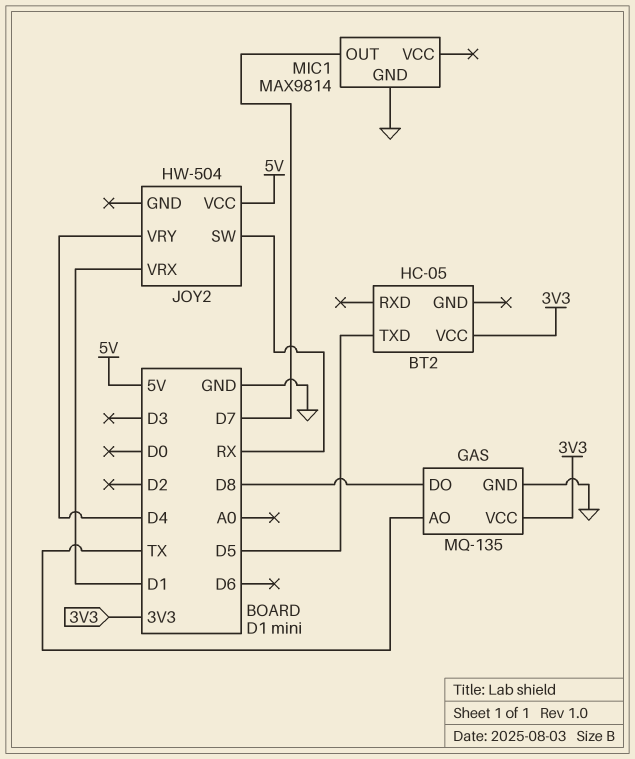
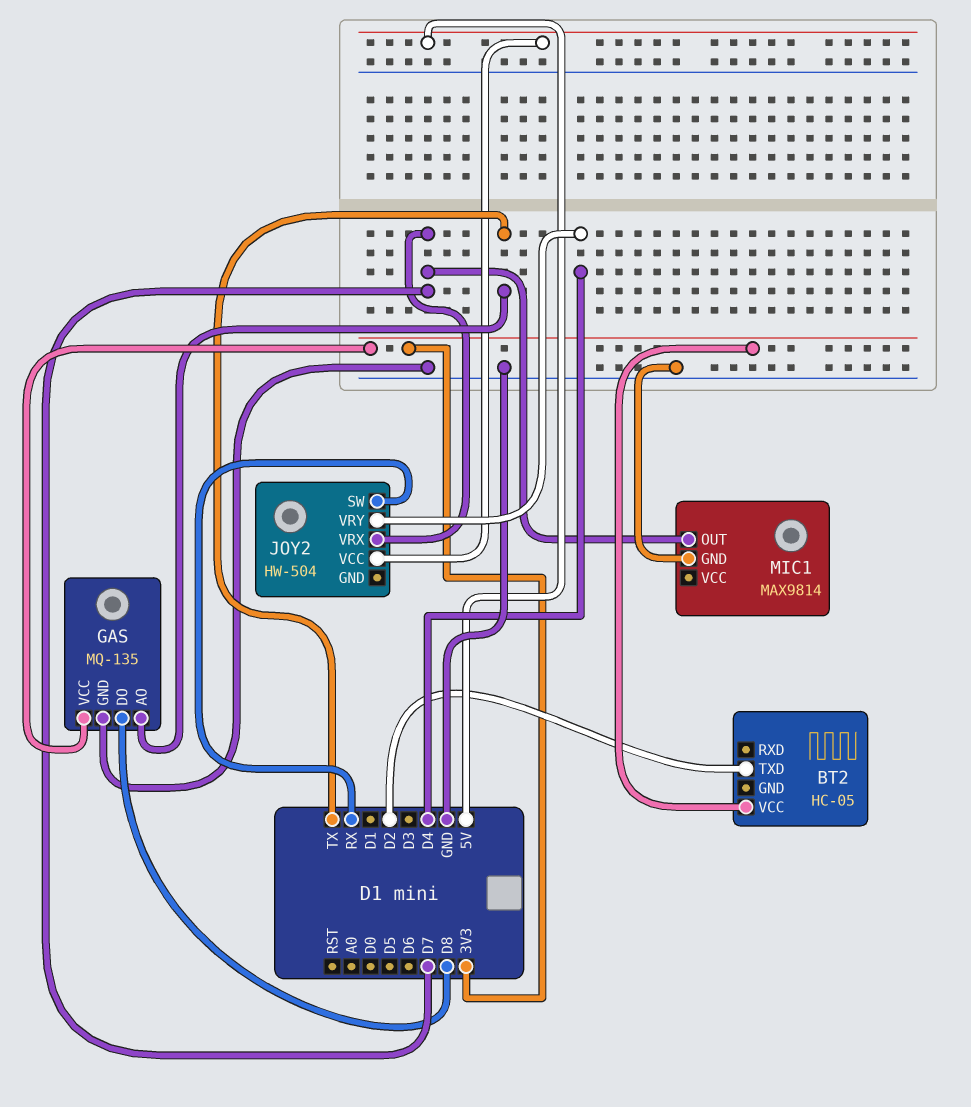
BT2 pin TXD: D5 -> D2
JOY2 pin VRX: D1 -> D7

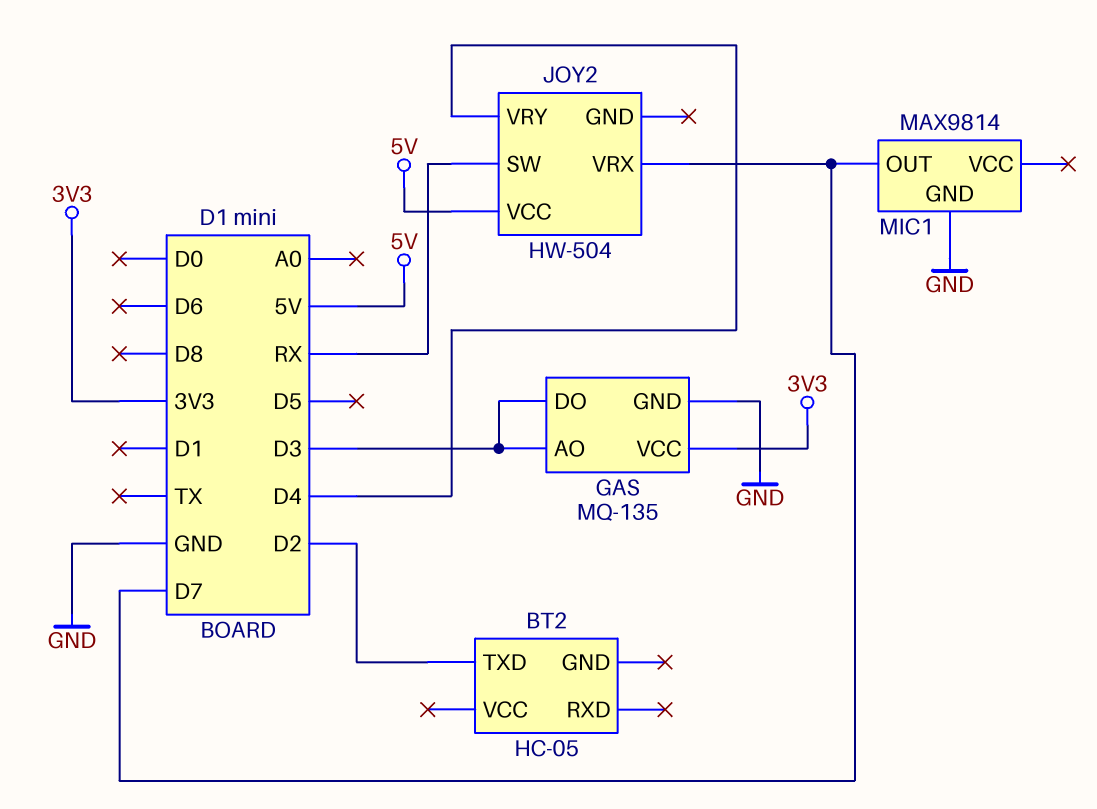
BT2 pin VCC: 3V3 -> none
GAS pin AO: TX -> D3
GAS pin DO: D8 -> D3

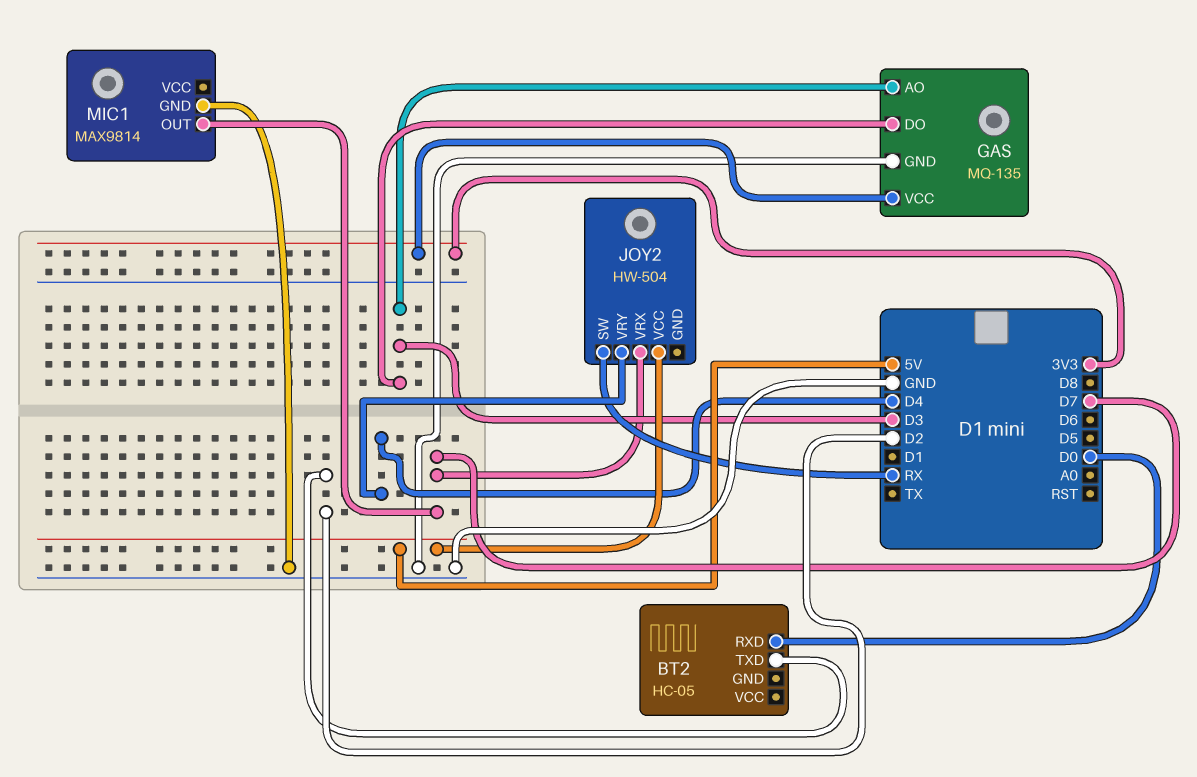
BT2 pin RXD: none -> D0

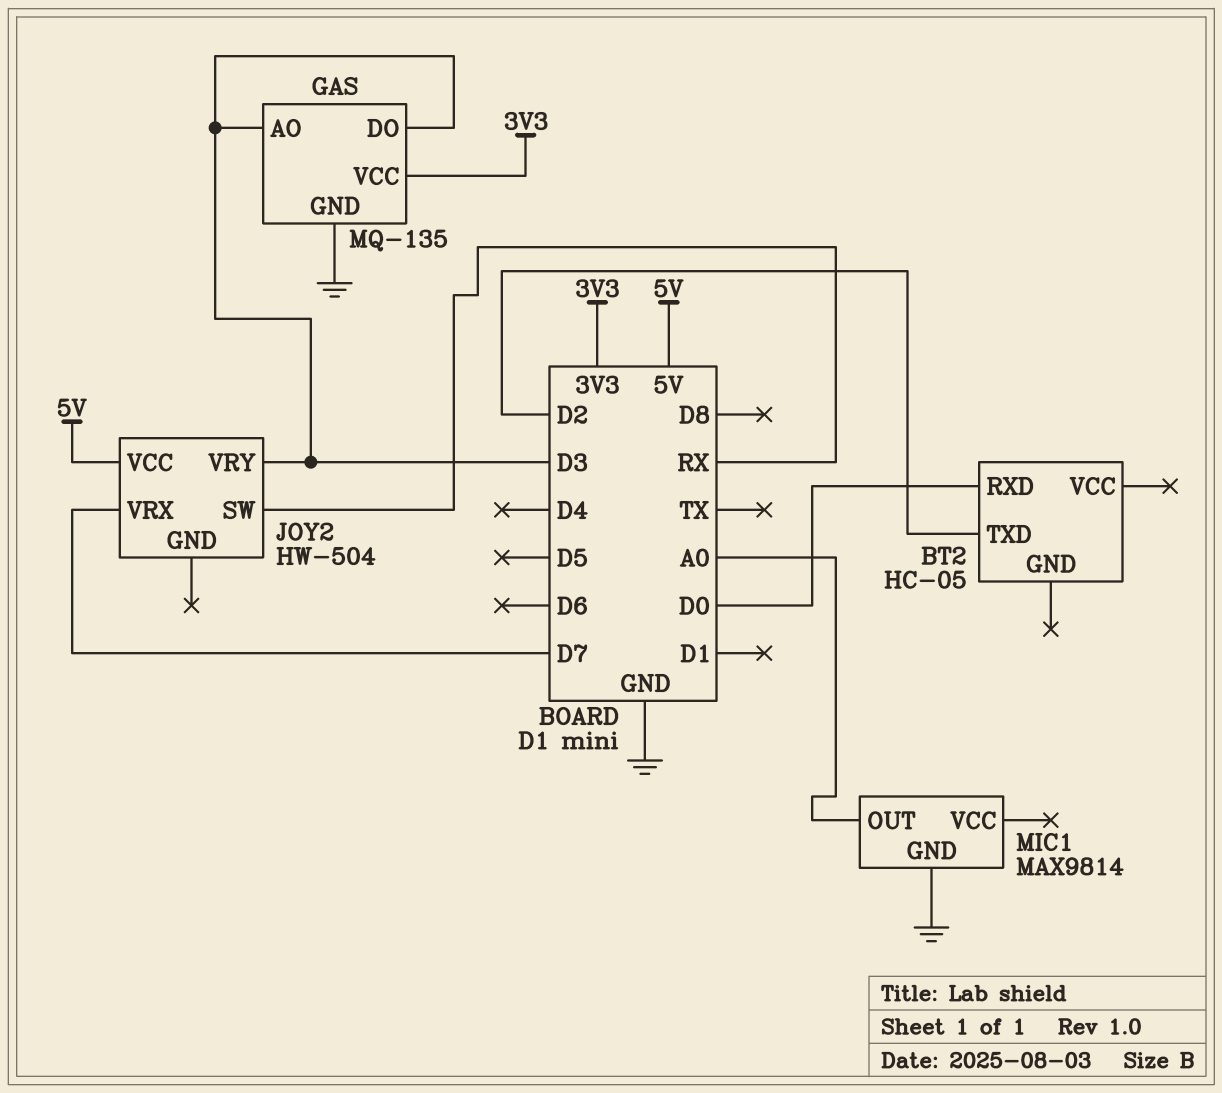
JOY2 pin VRY: D4 -> D3
MIC1 pin OUT: D7 -> A0

